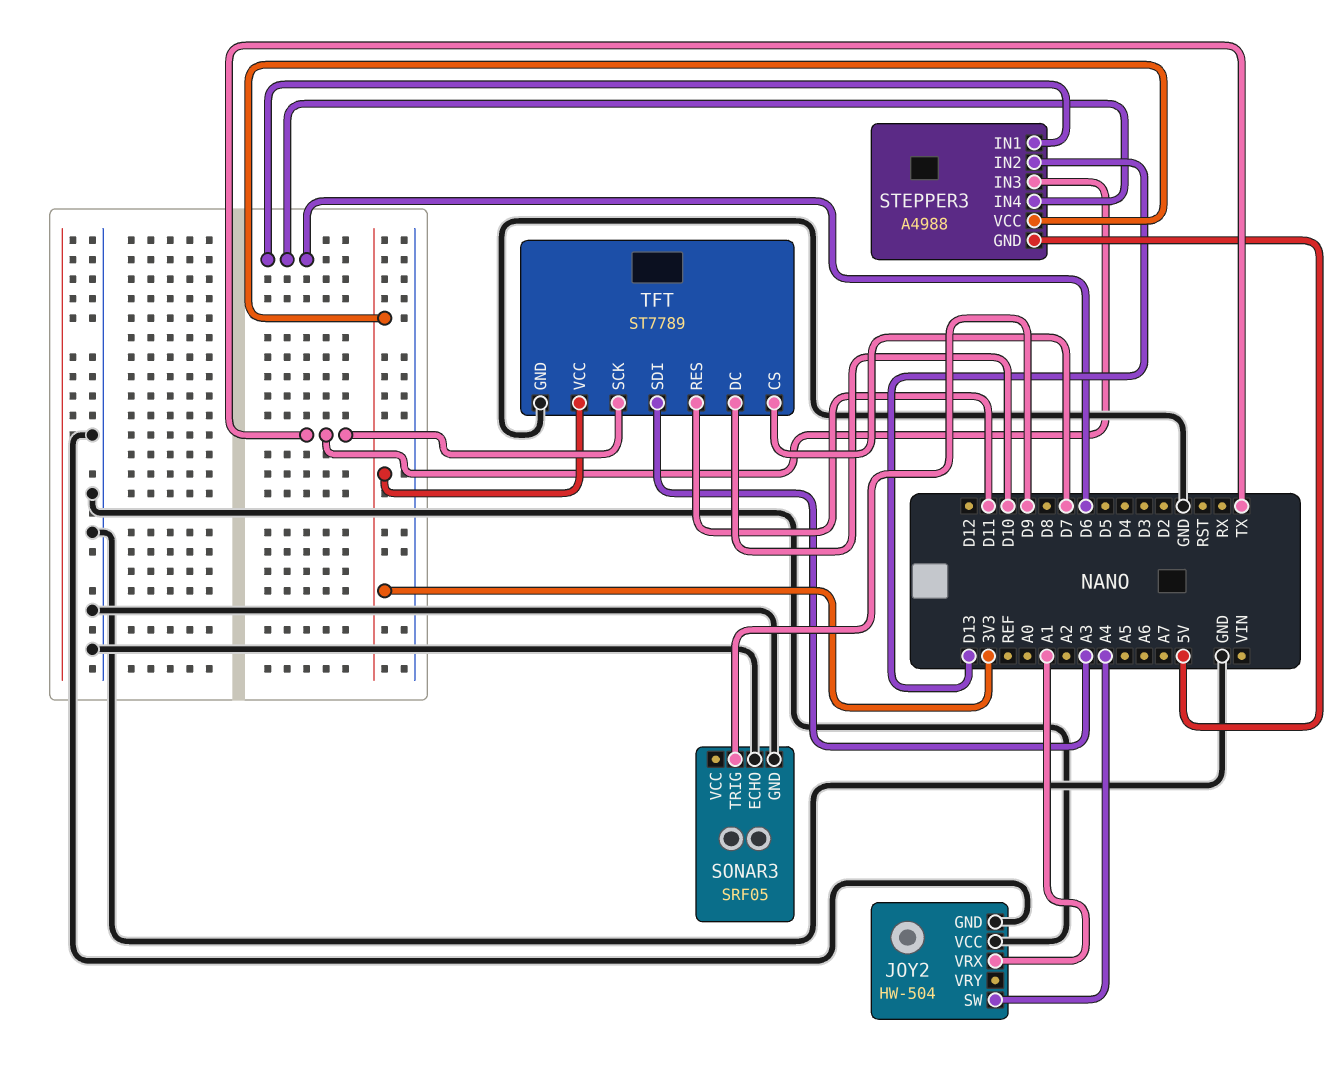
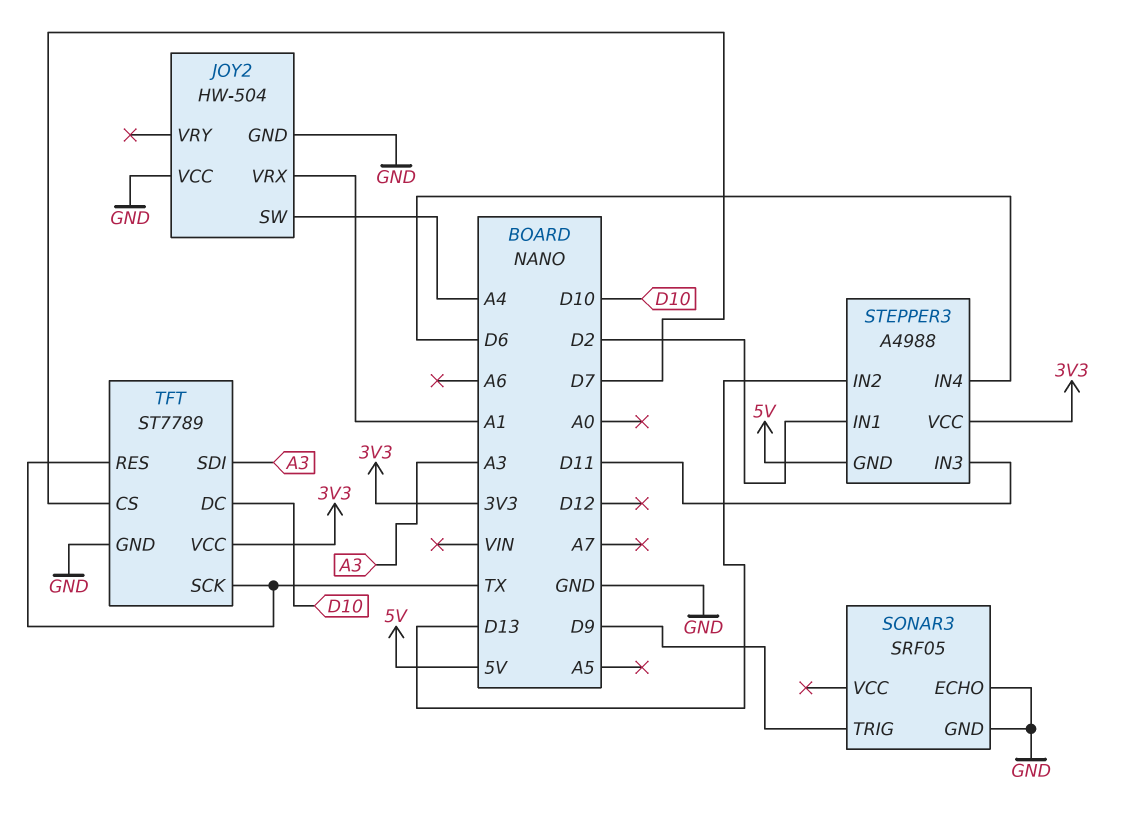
STEPPER3 pin IN1: D6 -> D2
STEPPER3 pin IN3: TX -> D11
TFT pin RES: D11 -> TX

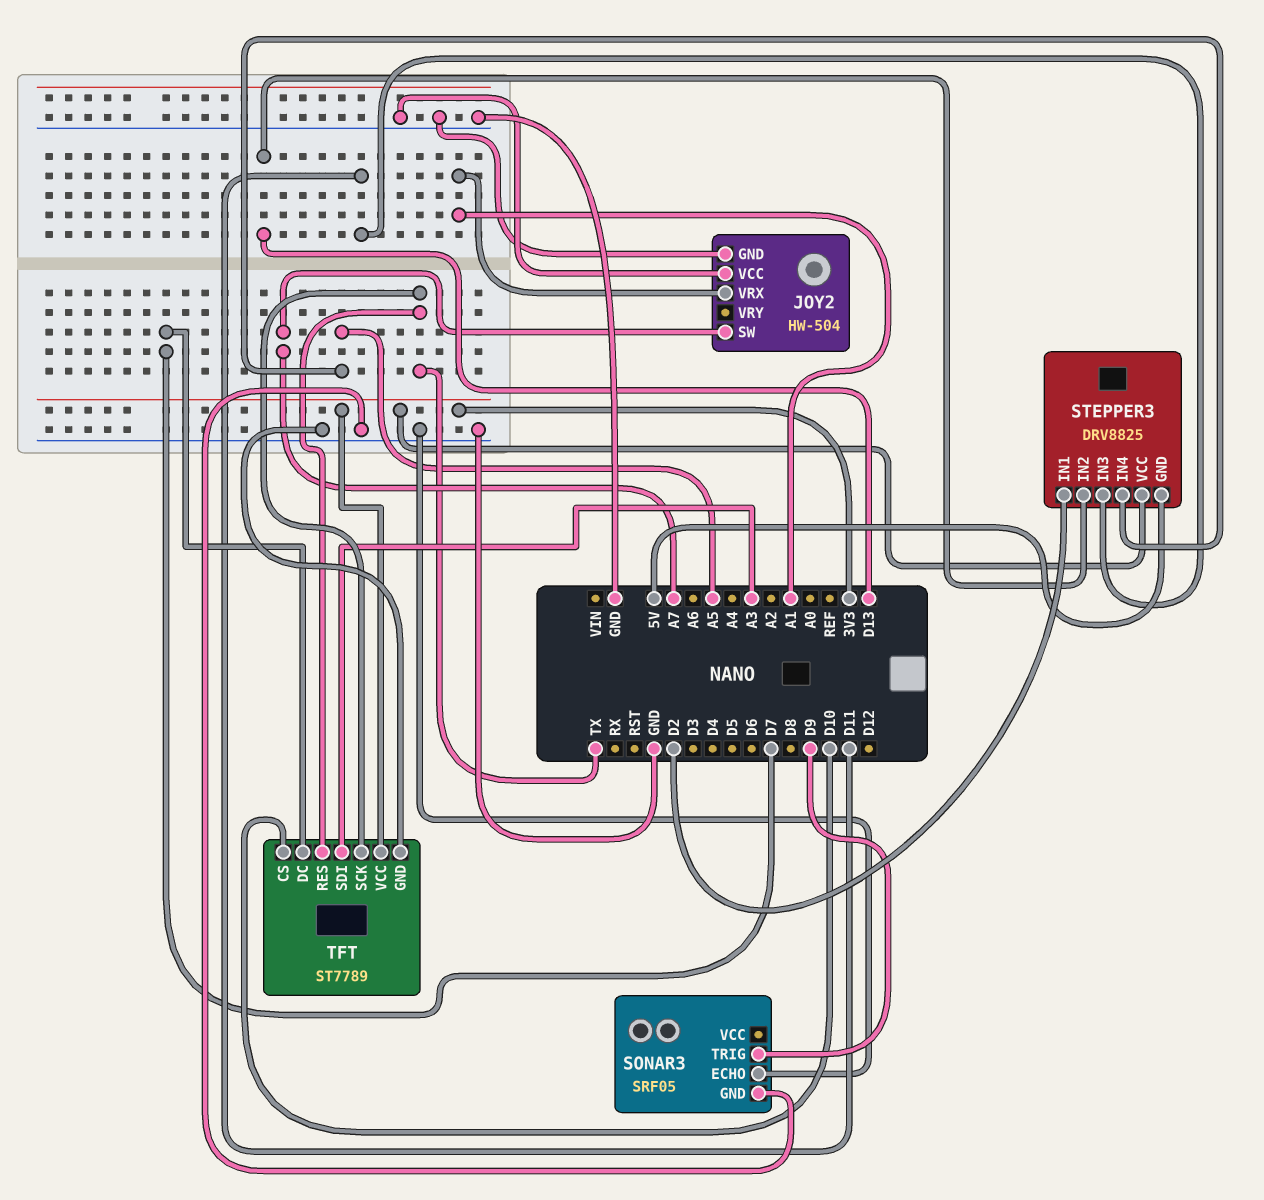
JOY2 pin SW: A4 -> A7
STEPPER3: A4988 -> DRV8825
STEPPER3 pin IN4: D6 -> A5
TFT pin CS: D7 -> D10
TFT pin DC: D10 -> D7

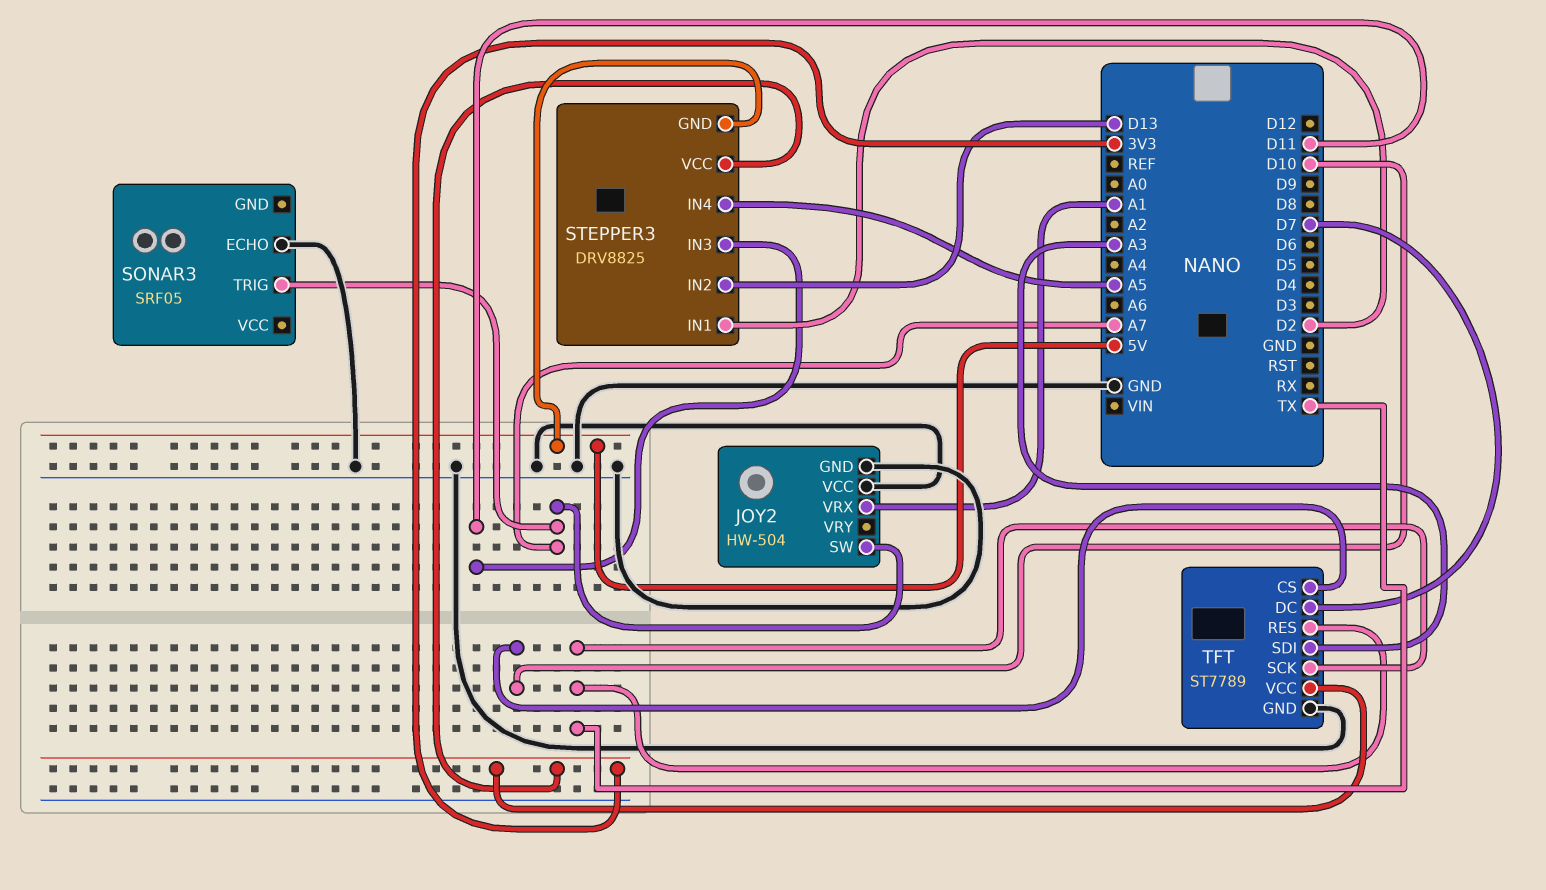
SONAR3 pin GND: GND -> none
SONAR3 pin TRIG: D9 -> A7

